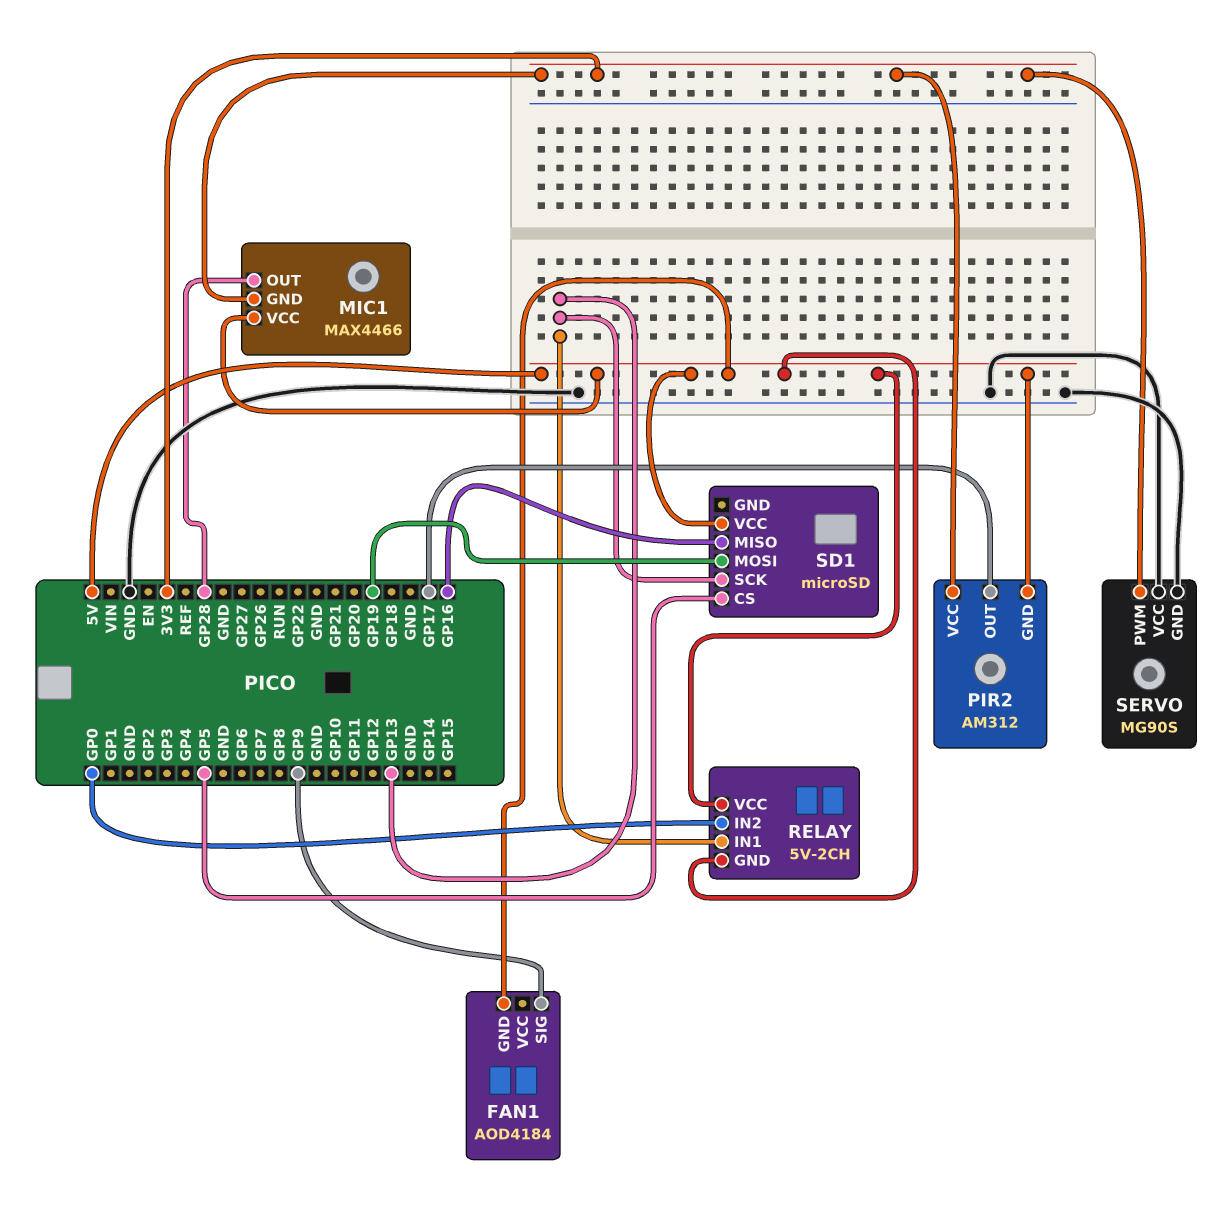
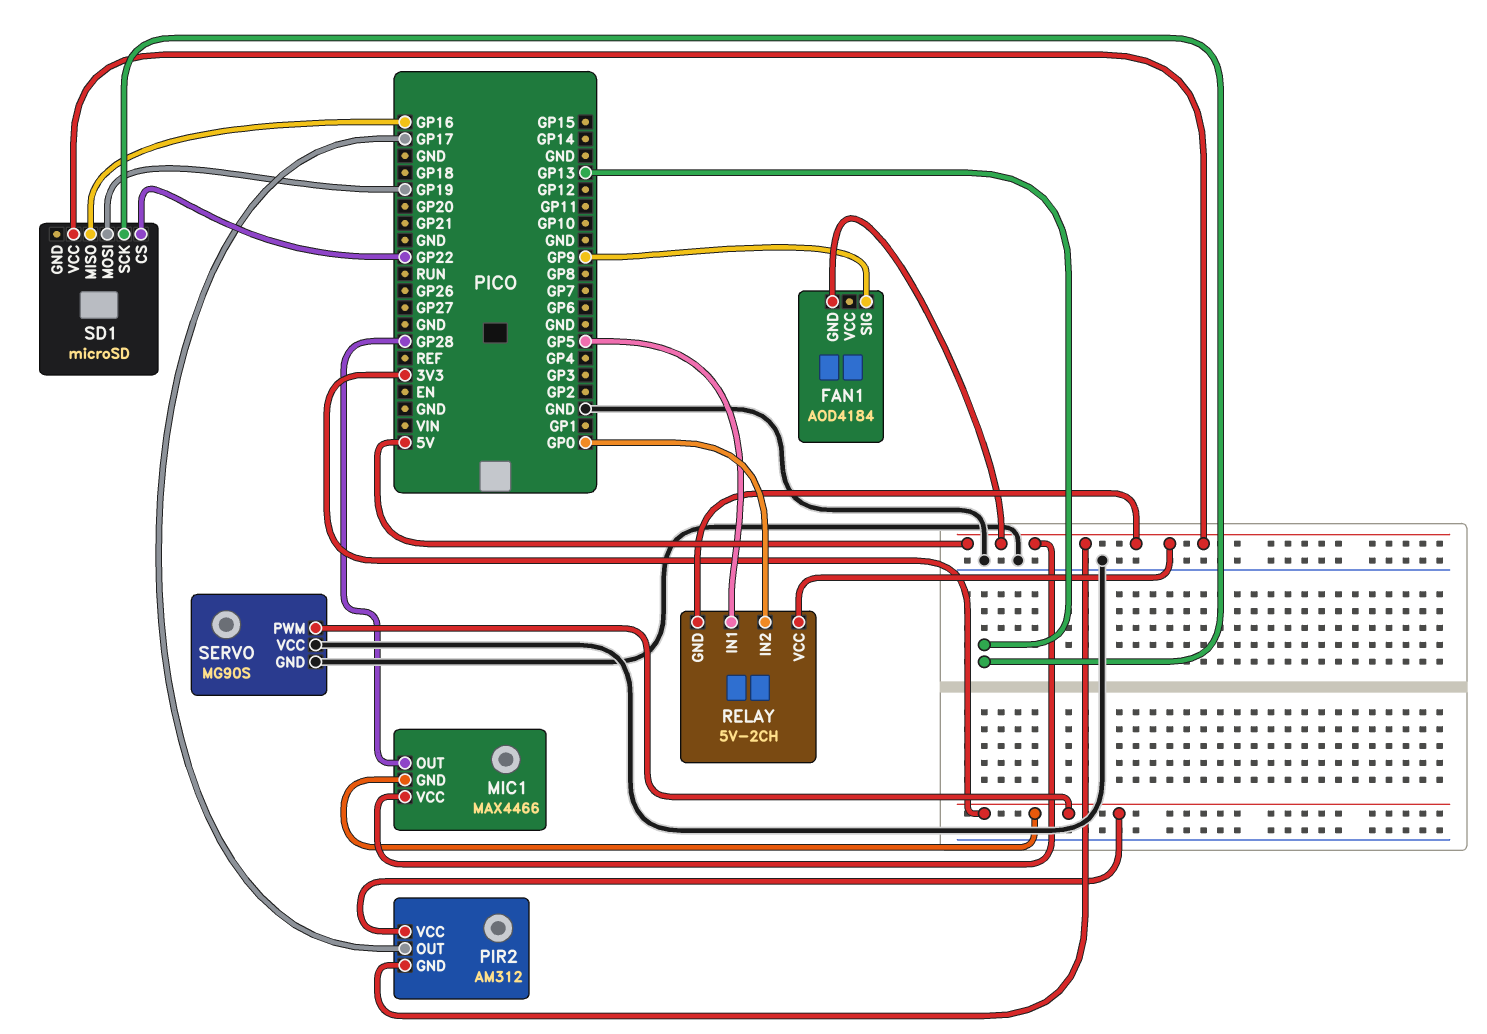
RELAY pin IN1: GP13 -> GP5
SD1 pin CS: GP5 -> GP22

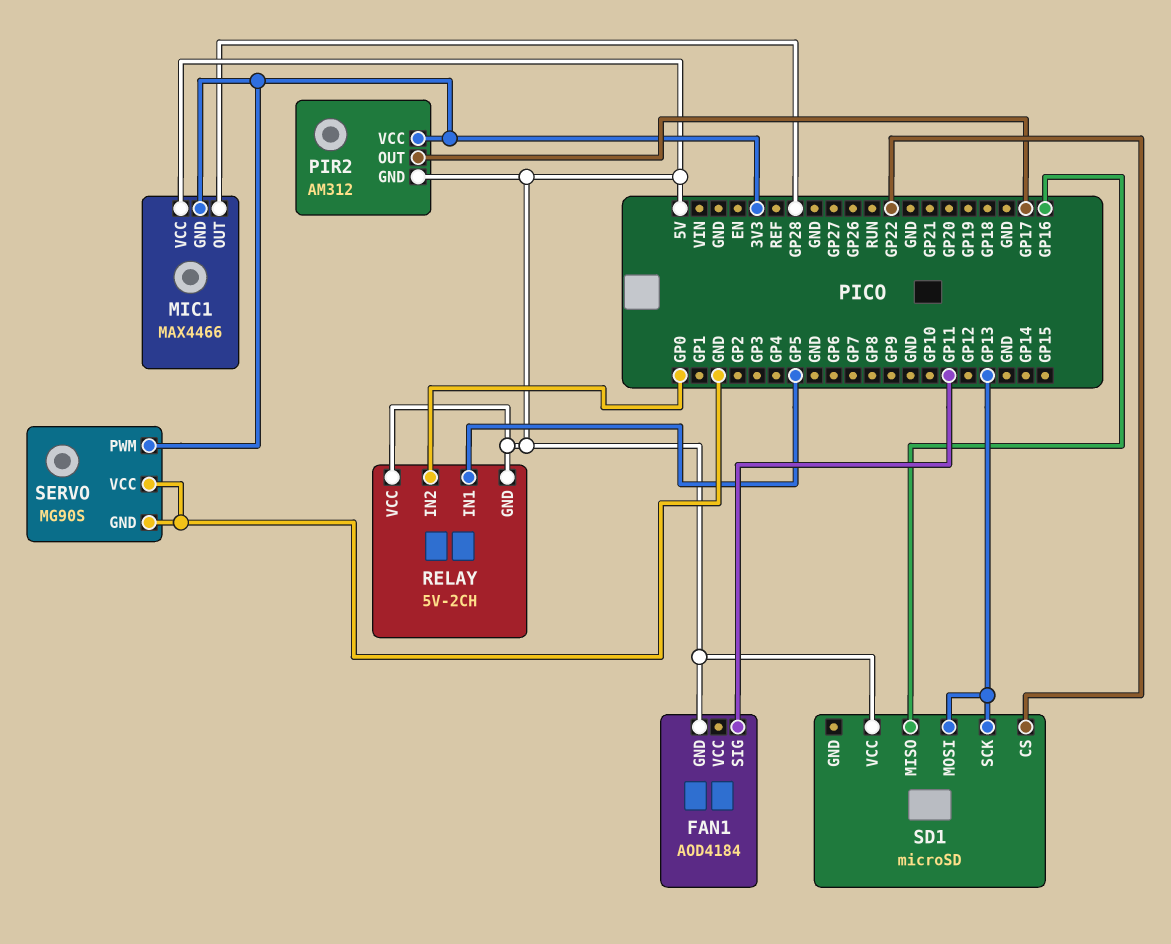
FAN1 pin SIG: GP9 -> GP11
SD1 pin MOSI: GP19 -> GP13

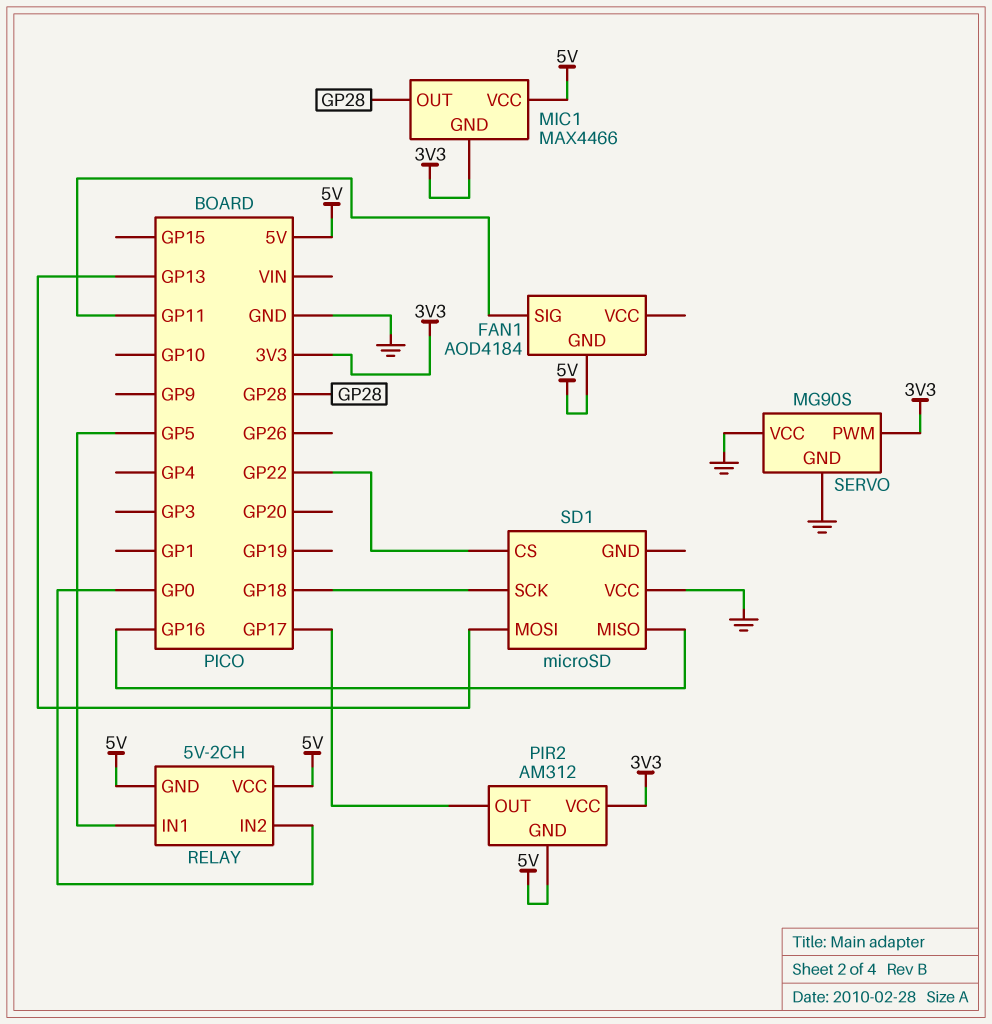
SD1 pin SCK: GP13 -> GP18
SD1 pin VCC: 5V -> GND

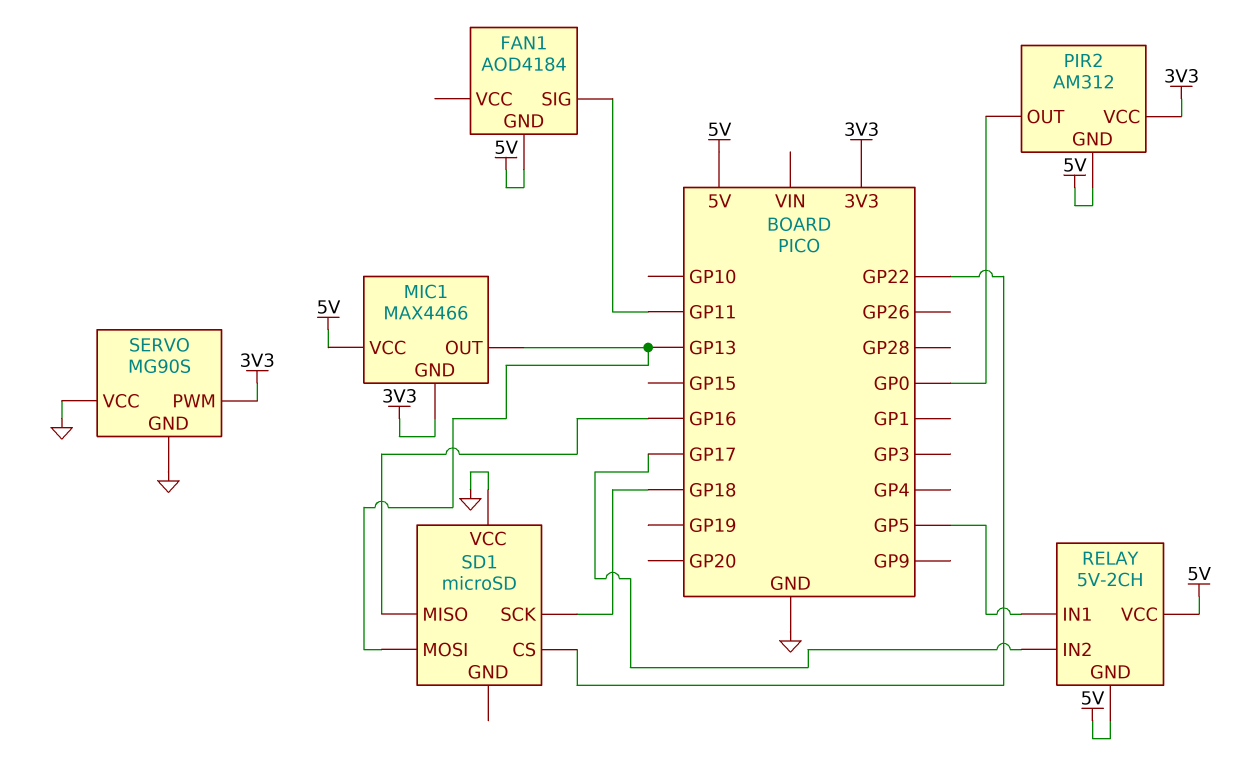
MIC1 pin OUT: GP28 -> GP13
PIR2 pin OUT: GP17 -> GP0
RELAY pin IN2: GP0 -> GP17

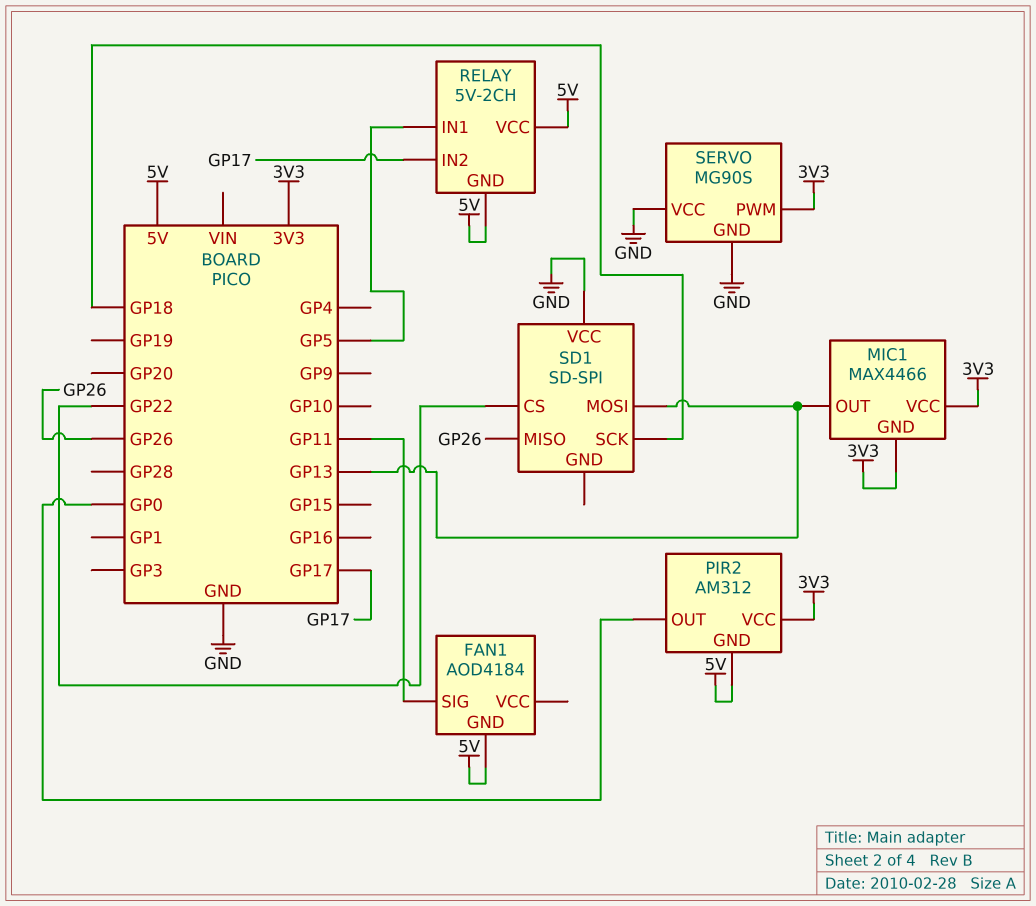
MIC1 pin VCC: 5V -> 3V3
SD1: microSD -> SD-SPI
SD1 pin MISO: GP16 -> GP26

